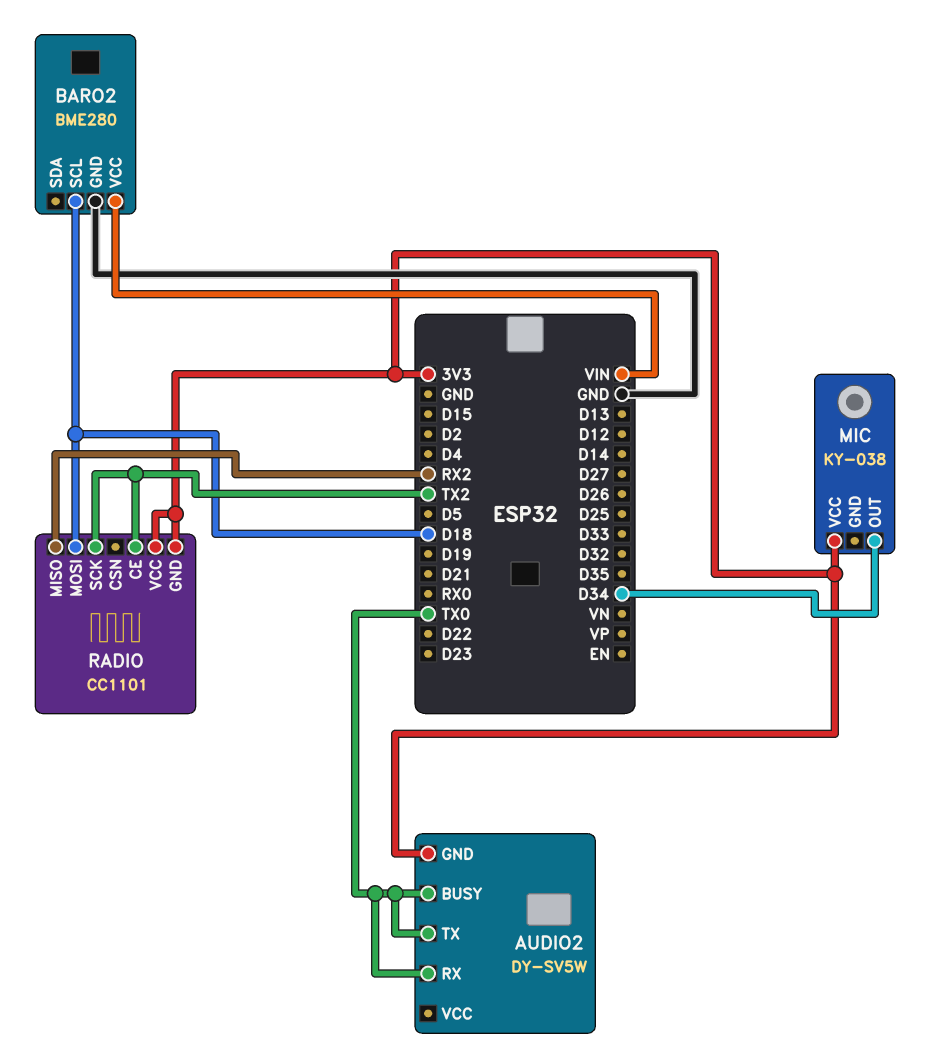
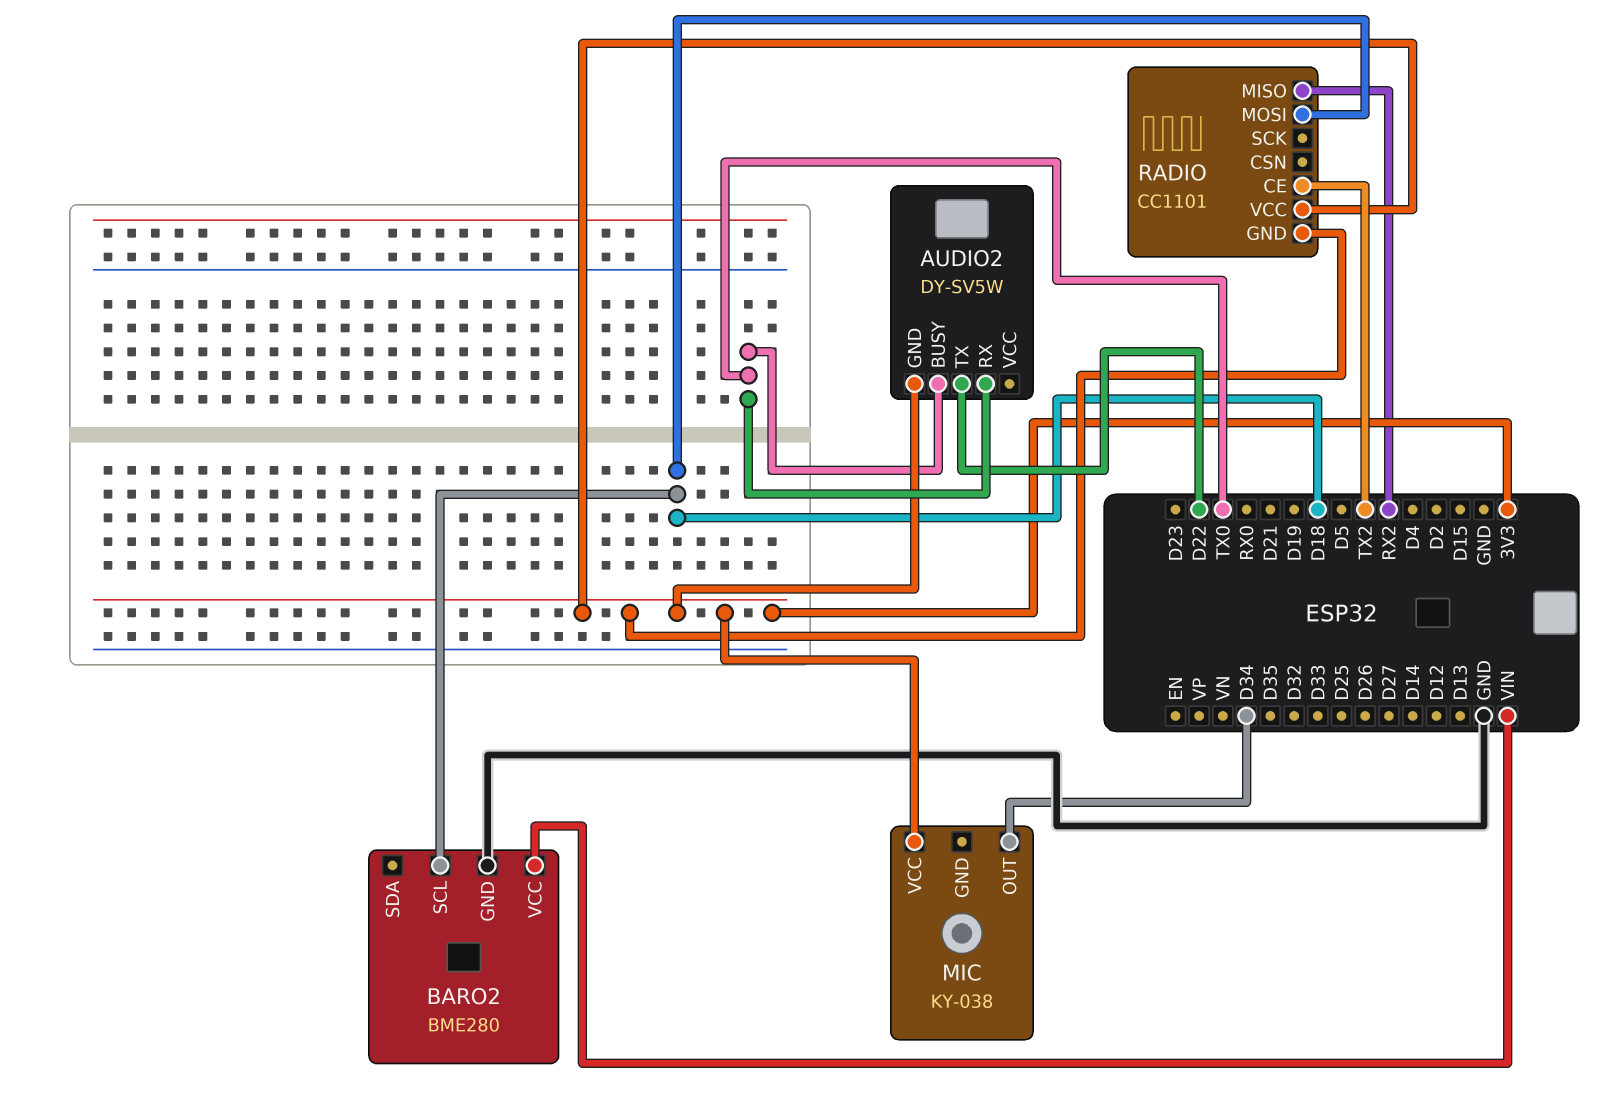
AUDIO2 pin TX: TX0 -> D22
RADIO pin SCK: TX2 -> none

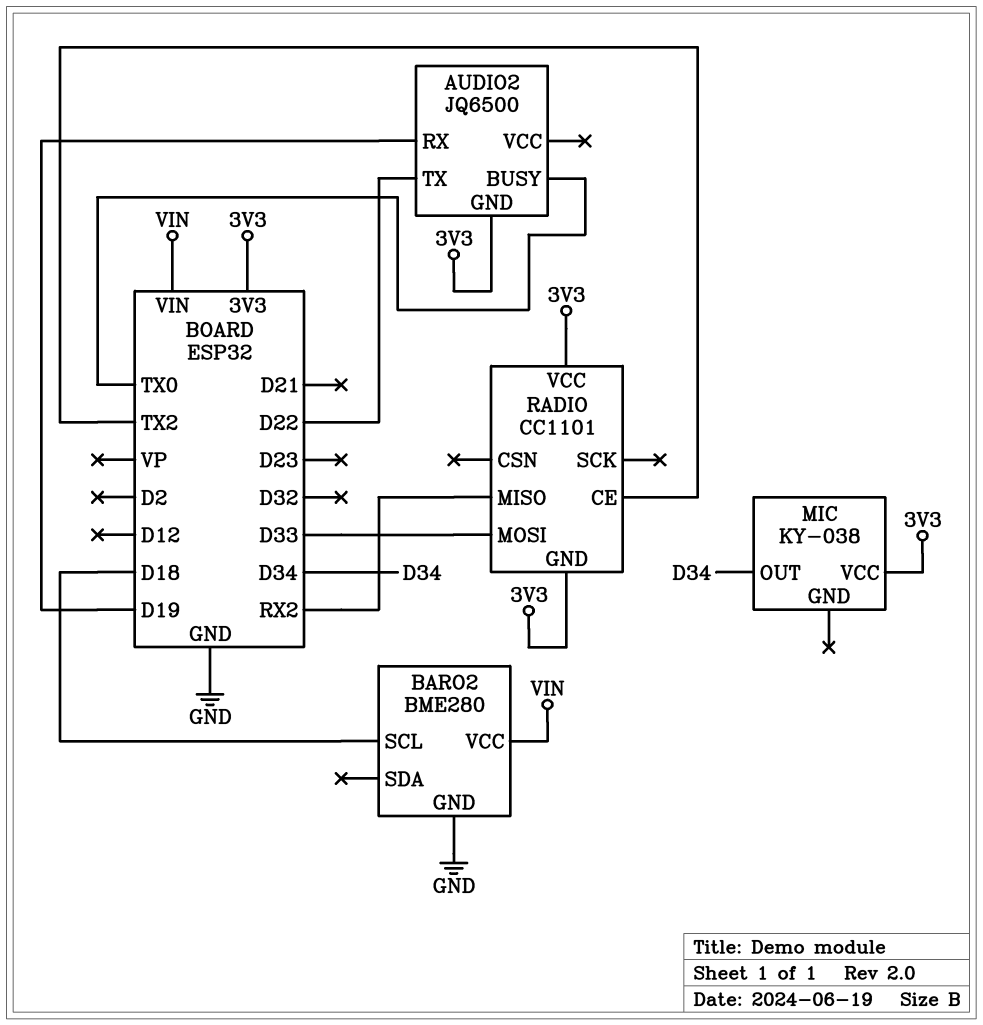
AUDIO2: DY-SV5W -> JQ6500
AUDIO2 pin RX: TX0 -> D19
RADIO pin MOSI: D18 -> D33

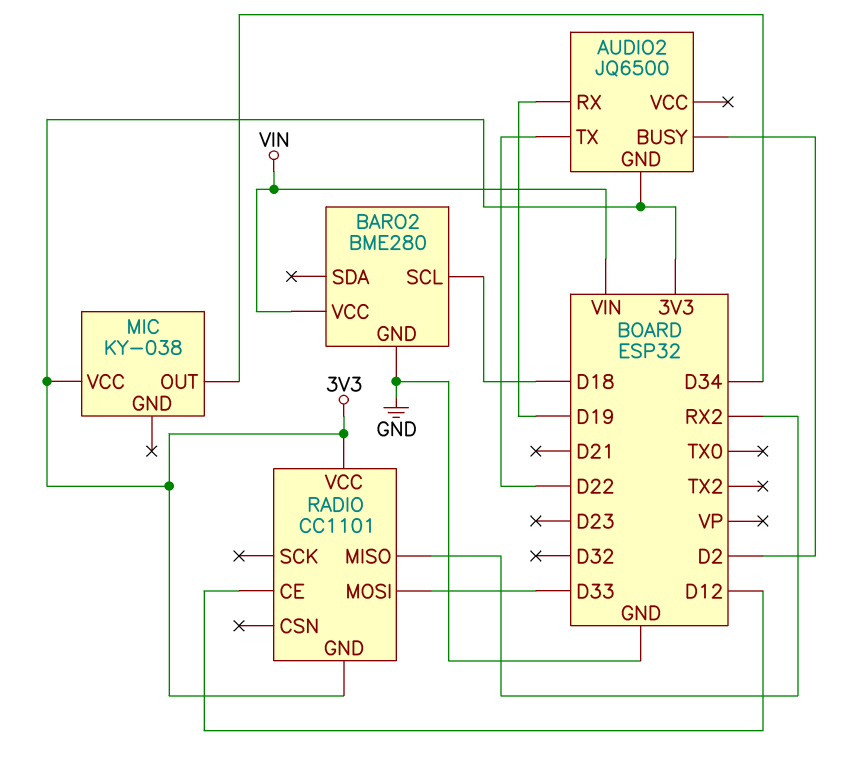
AUDIO2 pin BUSY: TX0 -> D2
RADIO pin CE: TX2 -> D12

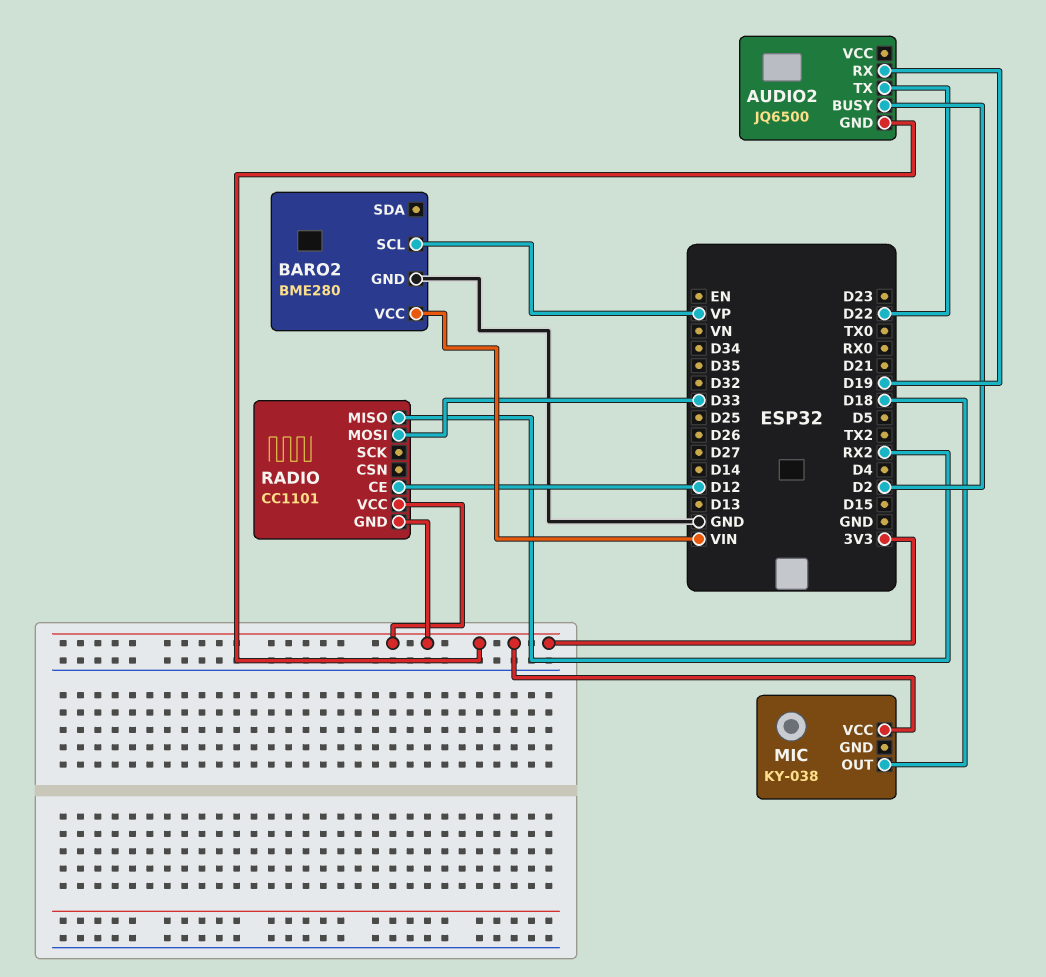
BARO2 pin SCL: D18 -> VP
MIC pin OUT: D34 -> D18

